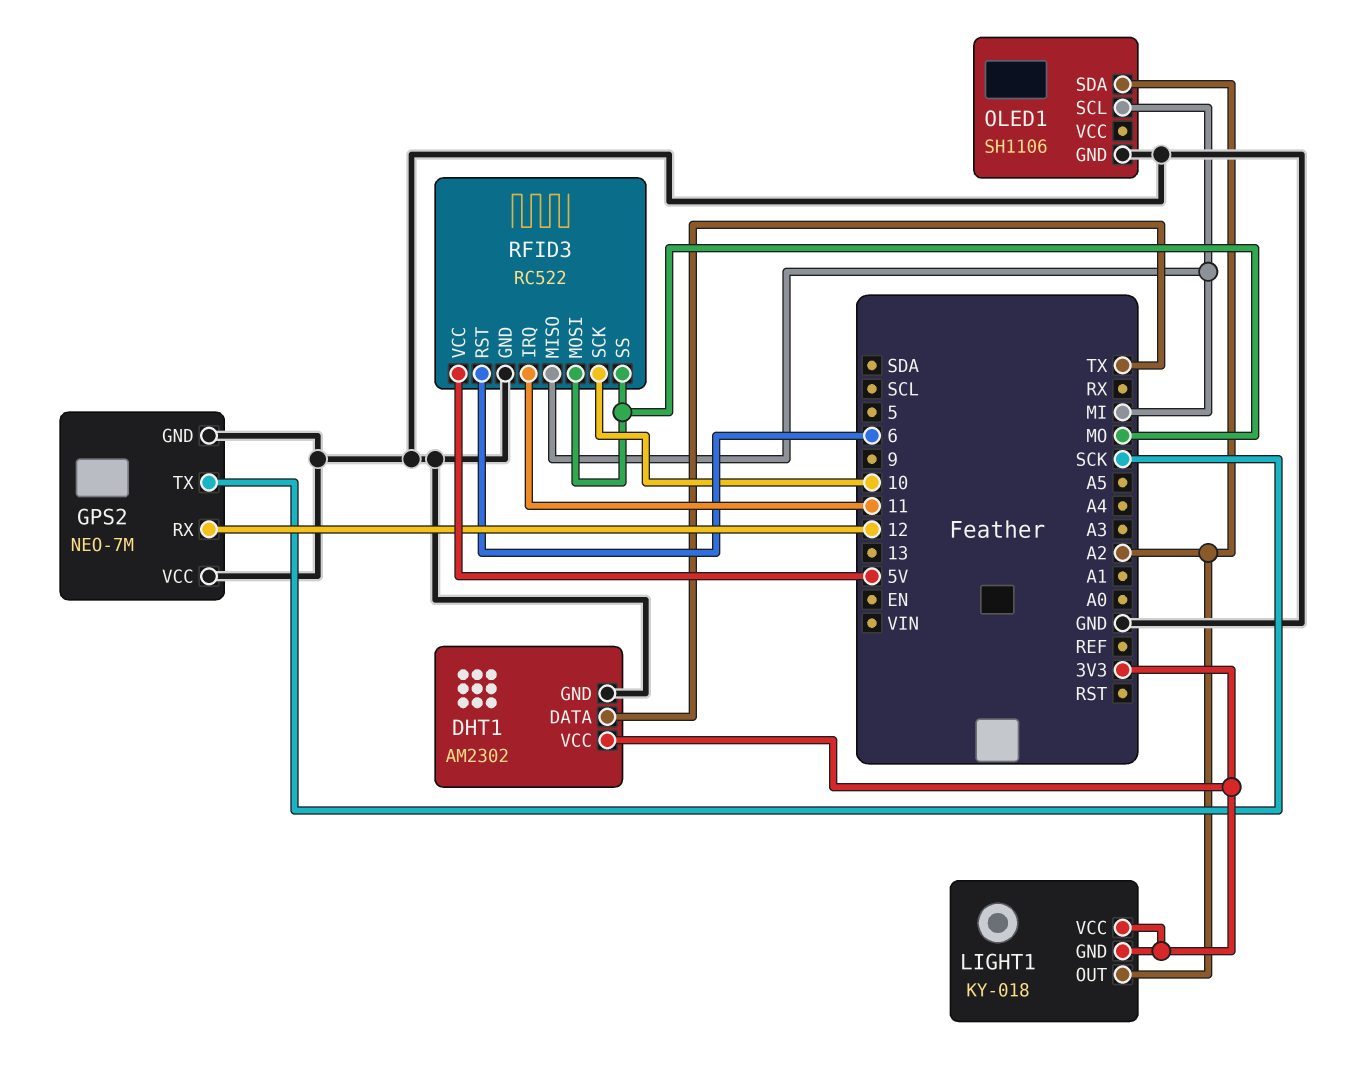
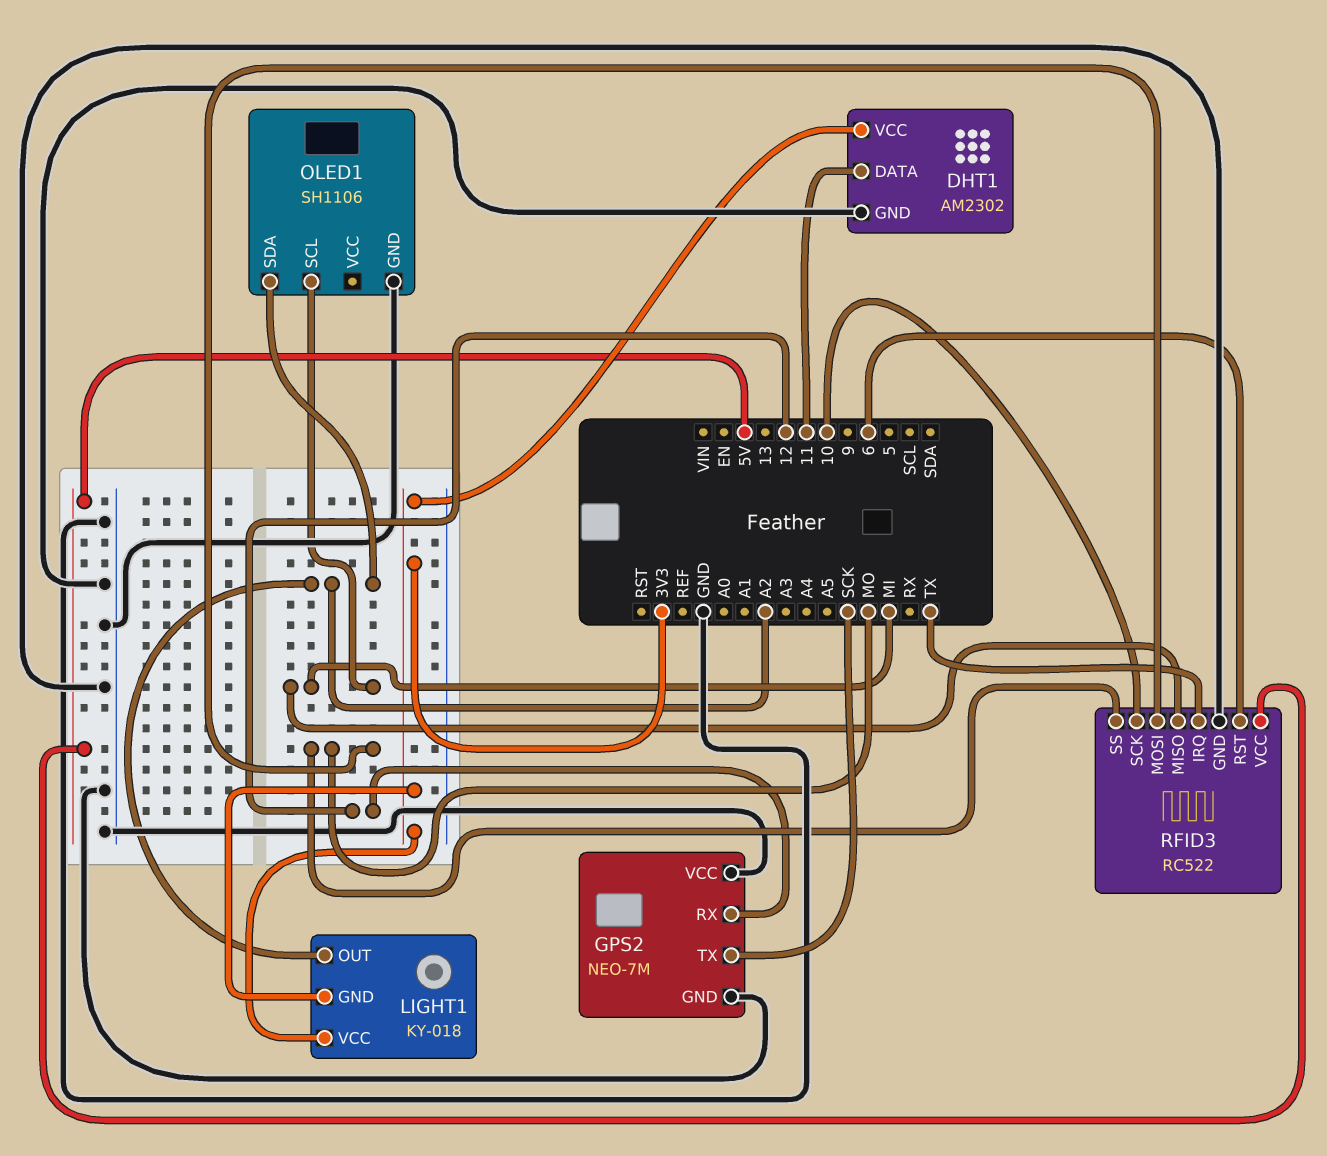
DHT1 pin DATA: TX -> 11
RFID3 pin IRQ: 11 -> TX

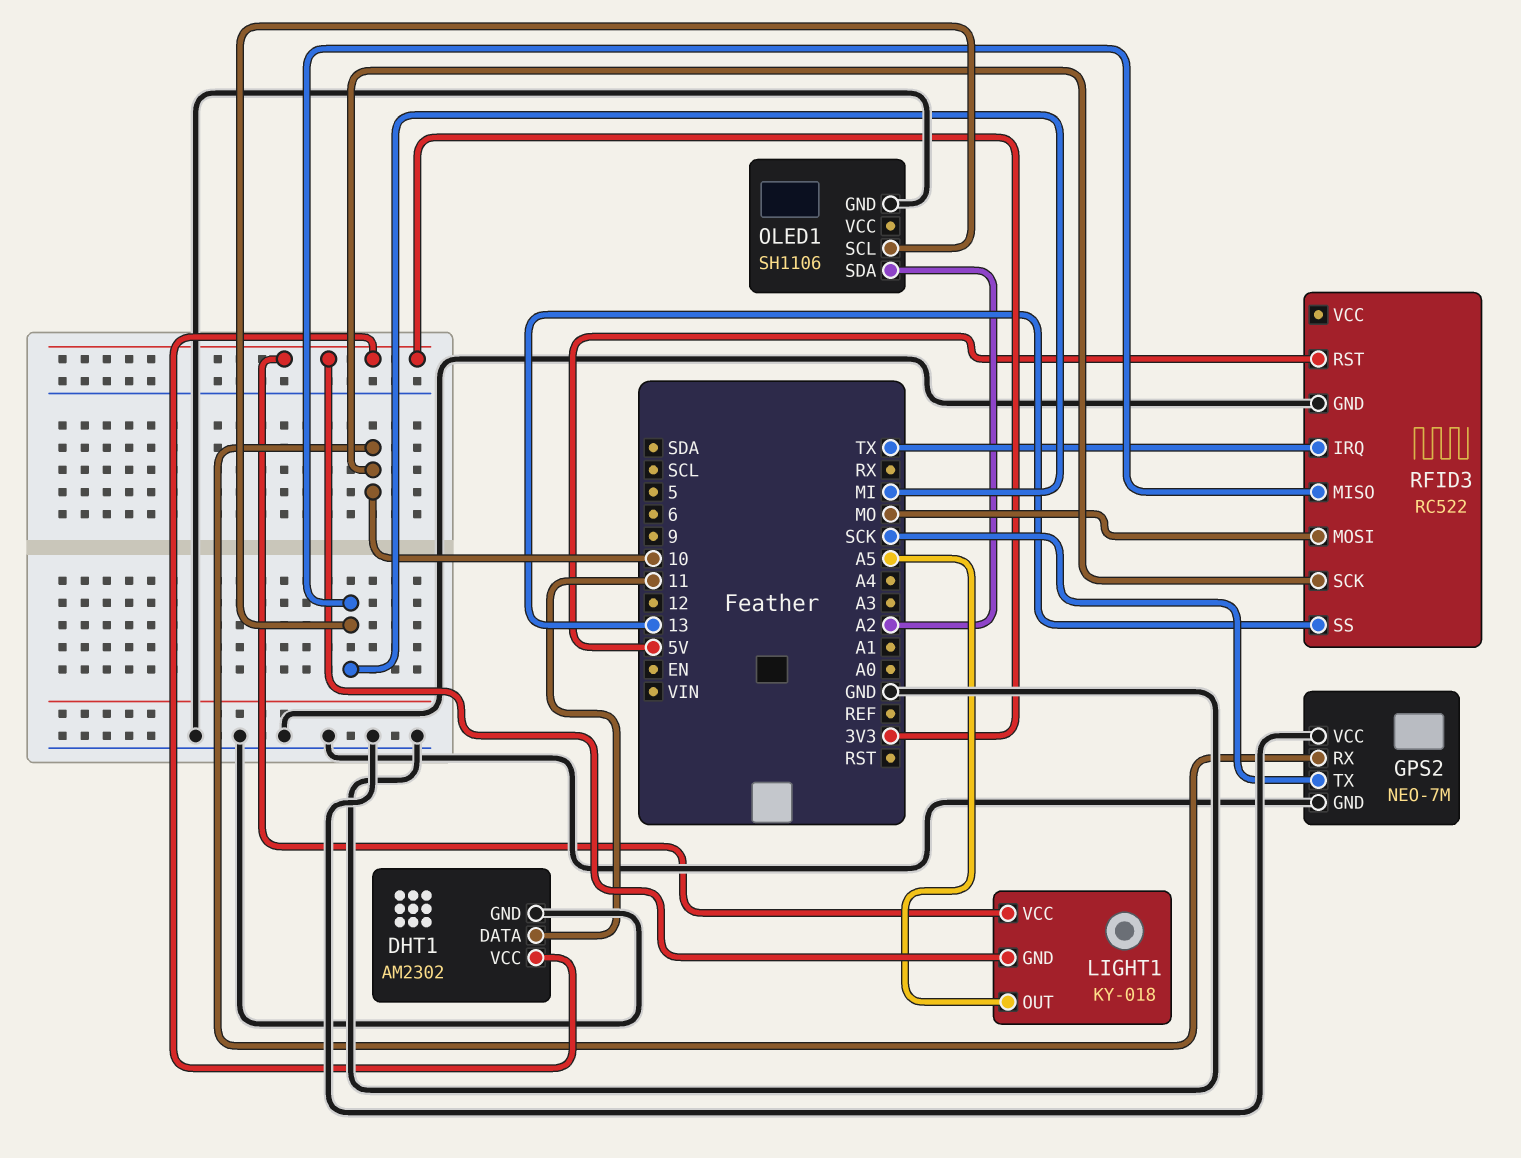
GPS2 pin RX: 12 -> 10
LIGHT1 pin OUT: A2 -> A5
RFID3 pin RST: 6 -> 5V
RFID3 pin SS: MO -> 13
RFID3 pin VCC: 5V -> none

